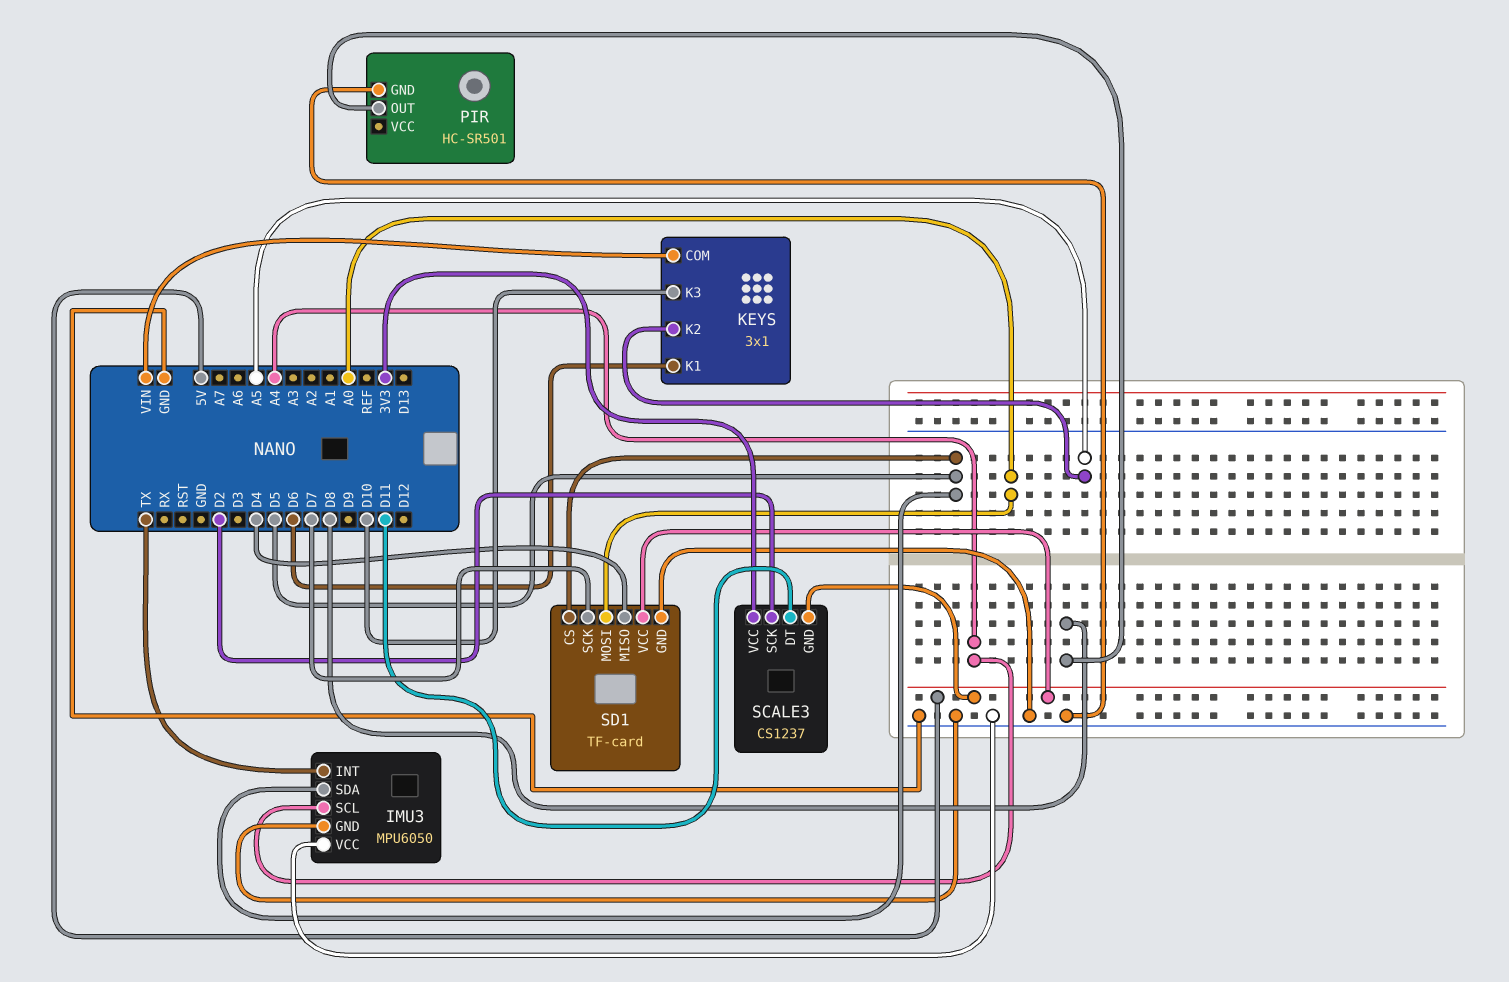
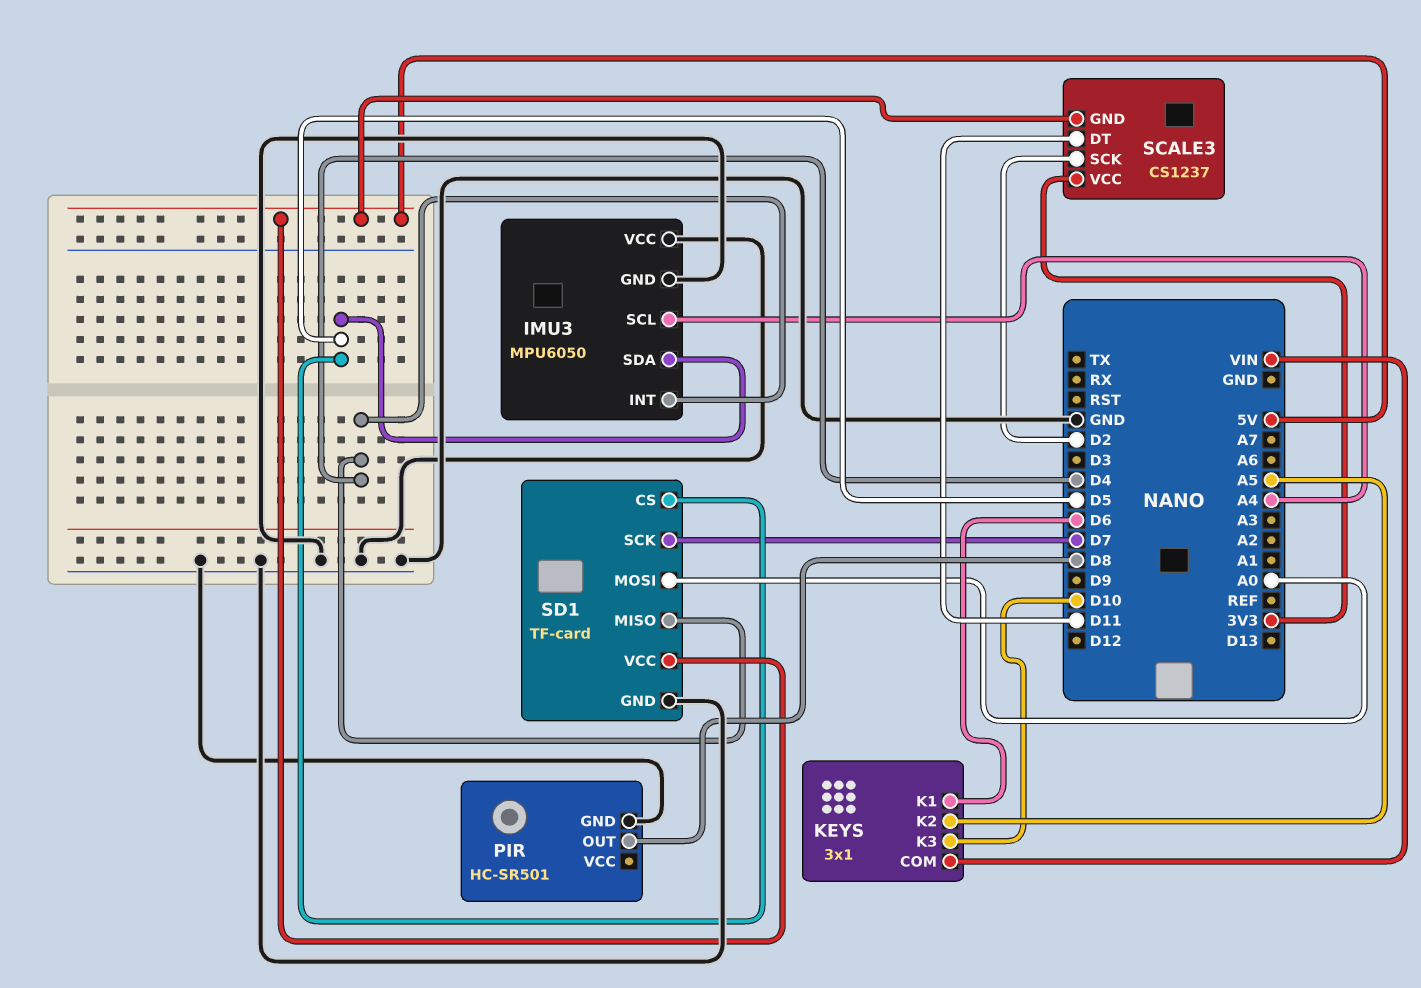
IMU3 pin INT: TX -> D4

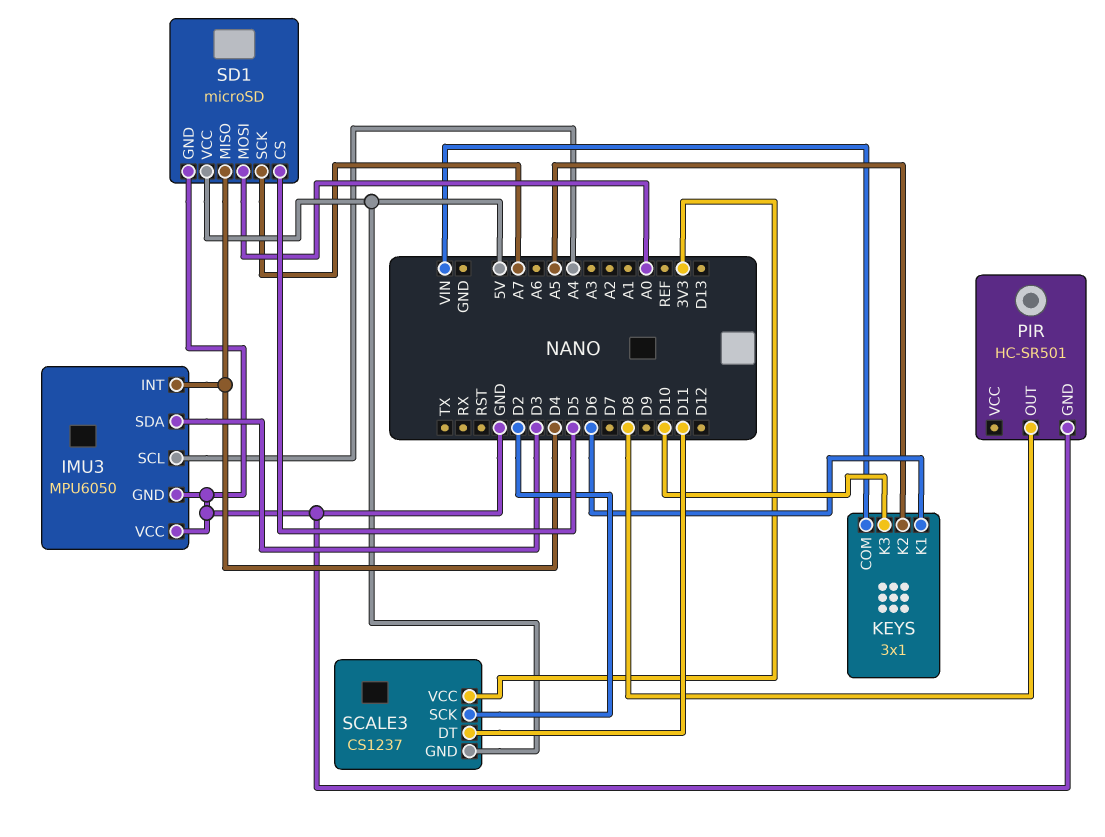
IMU3 pin SDA: D5 -> D3
SD1: TF-card -> microSD
SD1 pin SCK: D7 -> A7

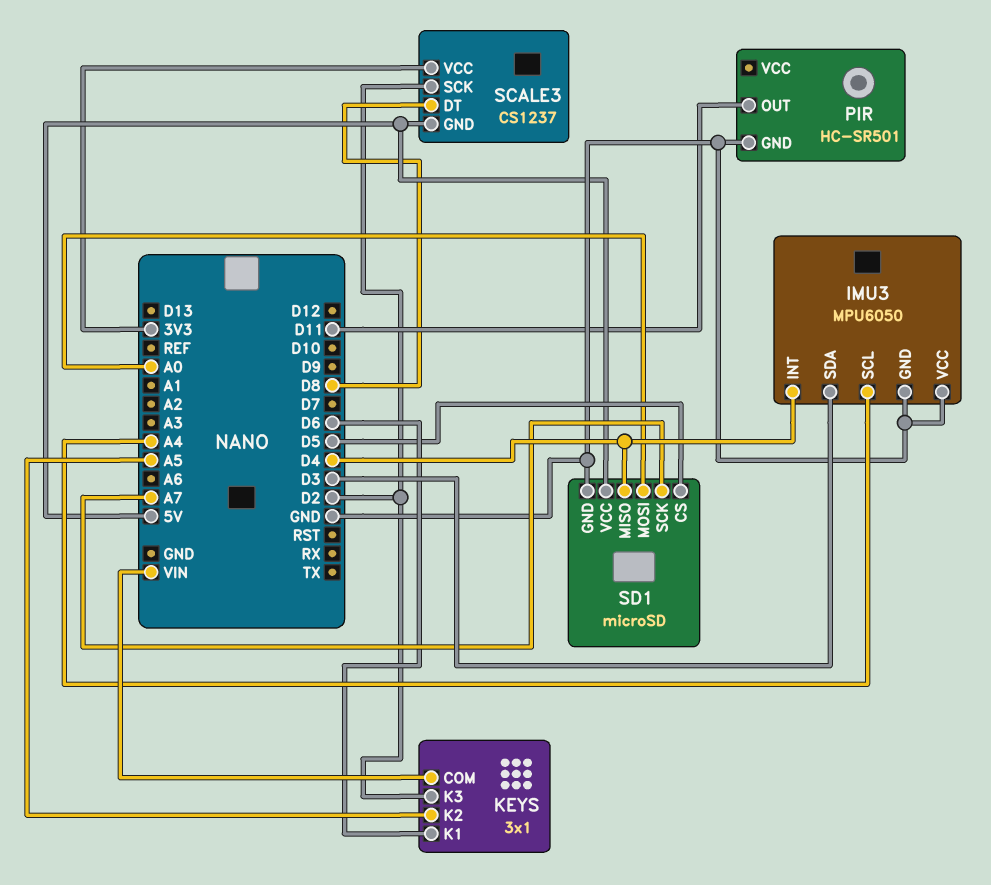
KEYS pin K3: D10 -> D2
PIR pin OUT: D8 -> D11
SCALE3 pin DT: D11 -> D8

